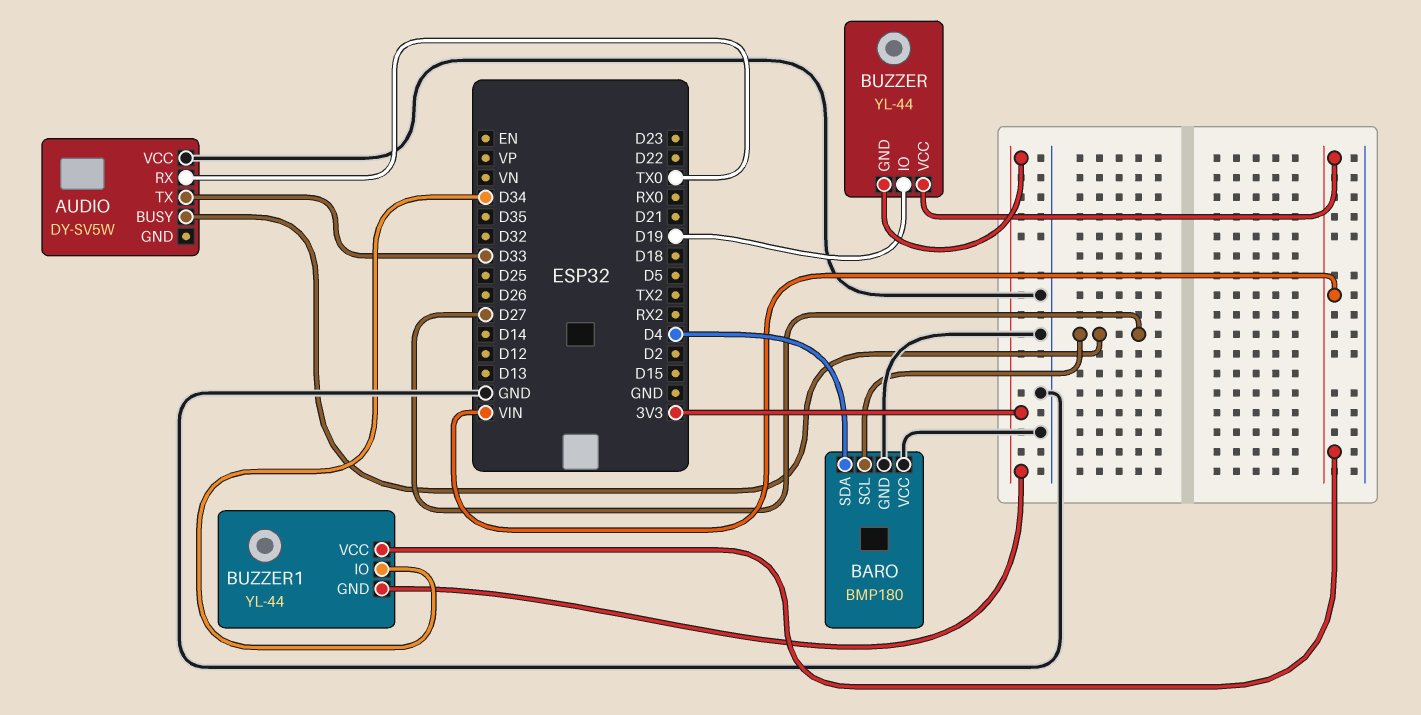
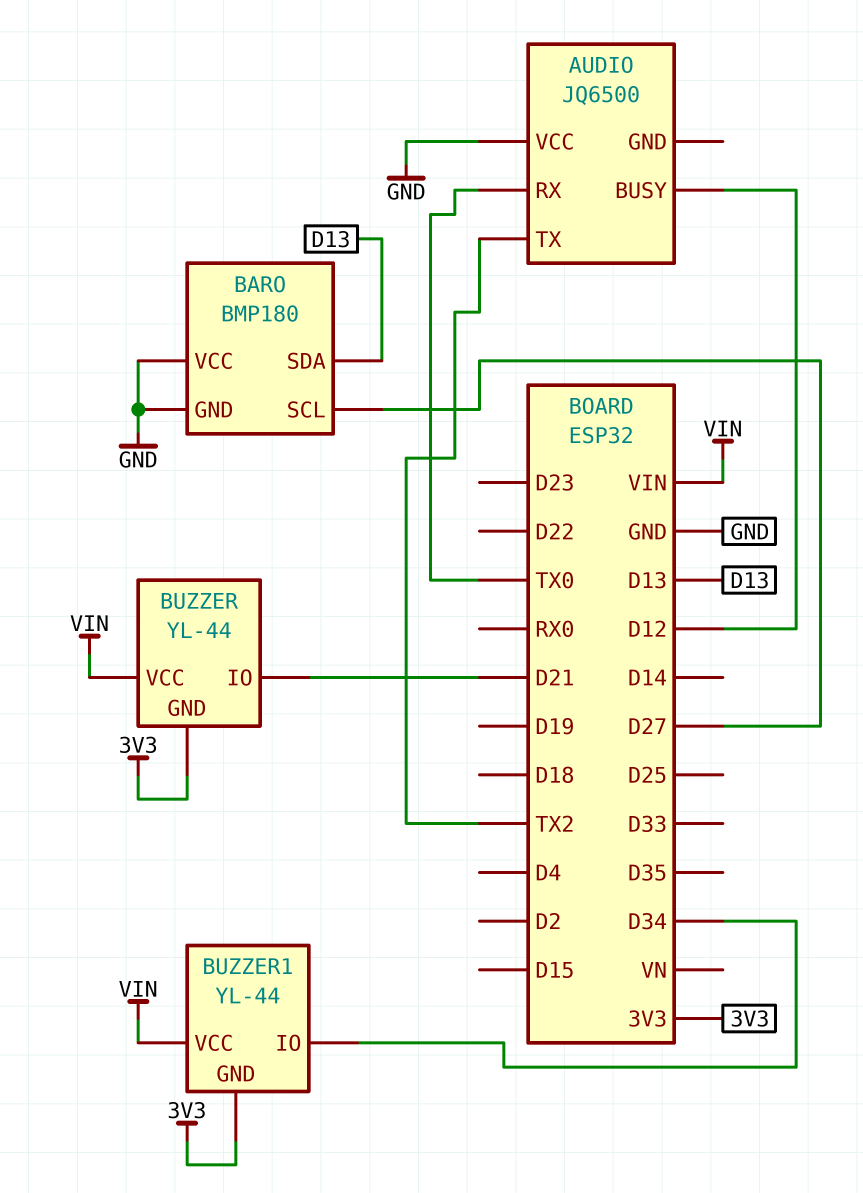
AUDIO: DY-SV5W -> JQ6500
AUDIO pin BUSY: D27 -> D12
AUDIO pin TX: D33 -> TX2
BARO pin SDA: D4 -> D13
BUZZER pin IO: D19 -> D21

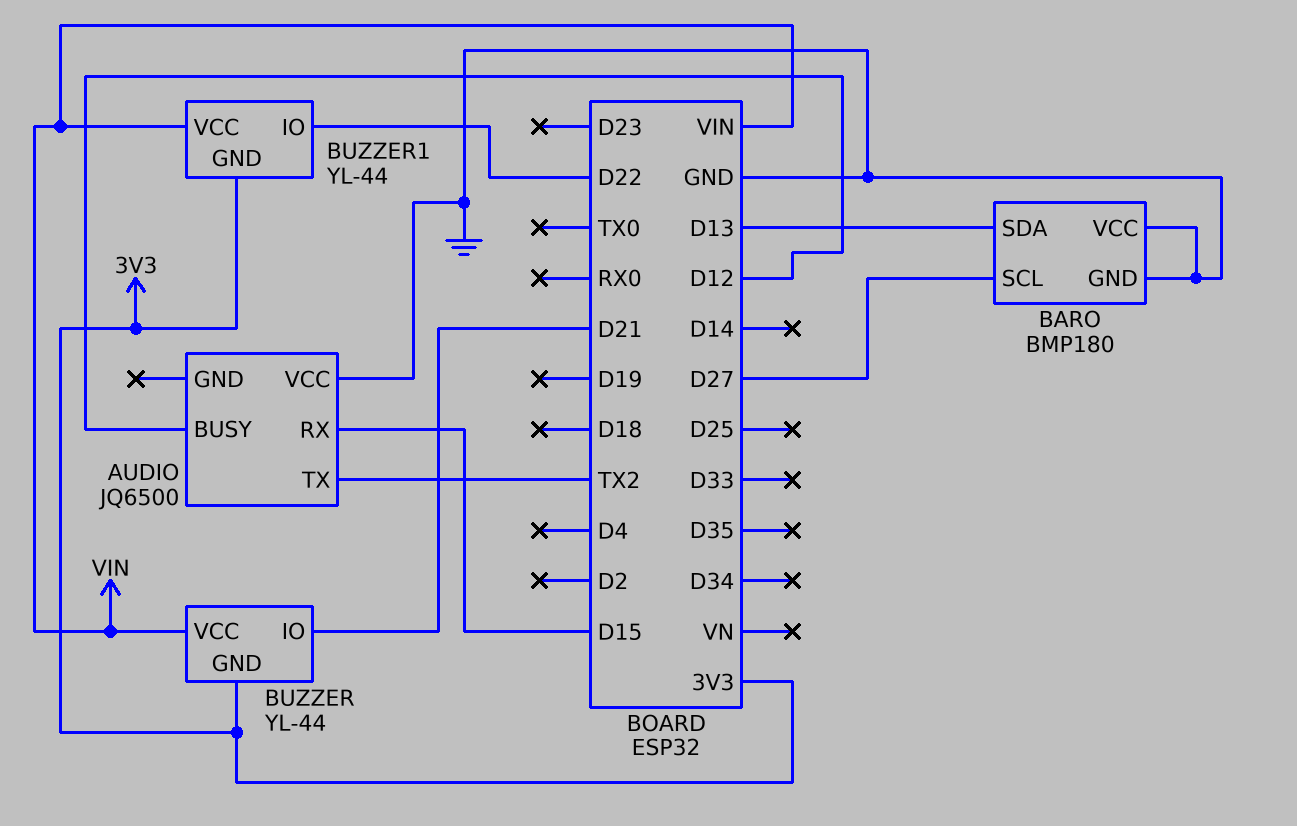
AUDIO pin RX: TX0 -> D15
BUZZER1 pin IO: D34 -> D22

